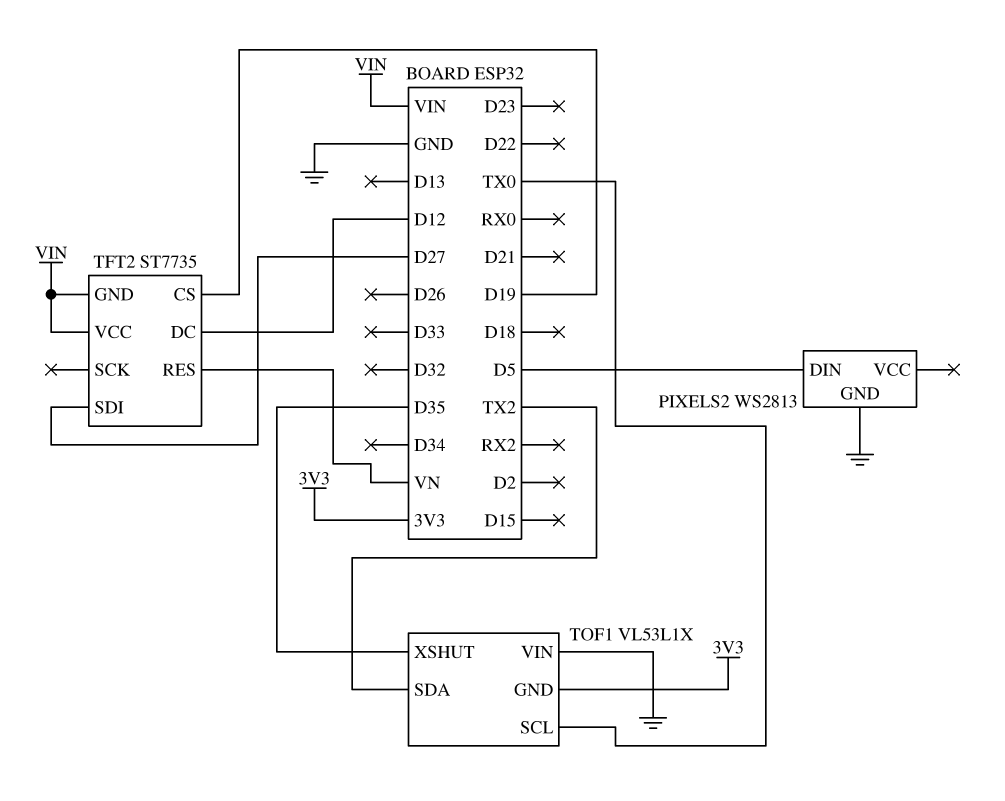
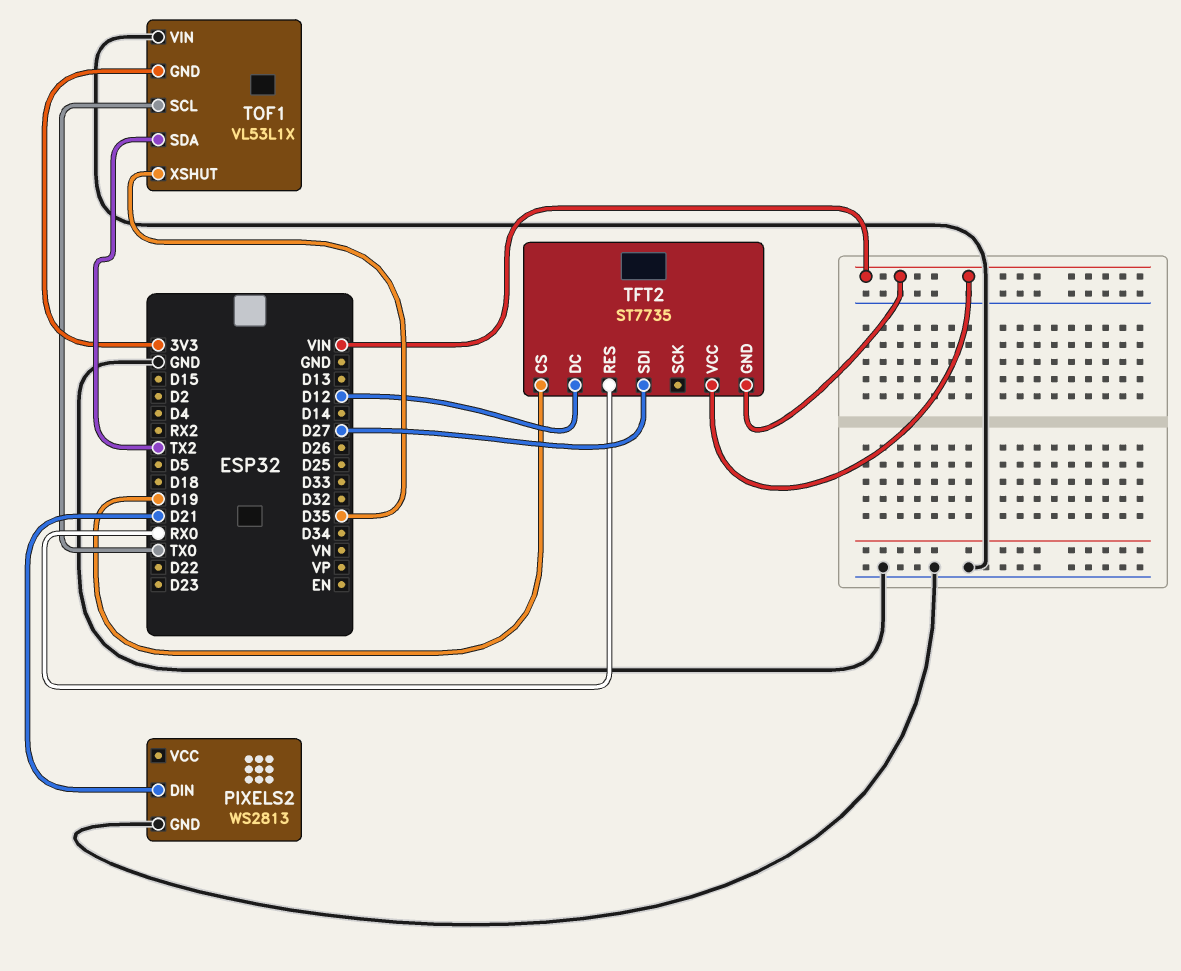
PIXELS2 pin DIN: D5 -> D21
TFT2 pin RES: VN -> RX0

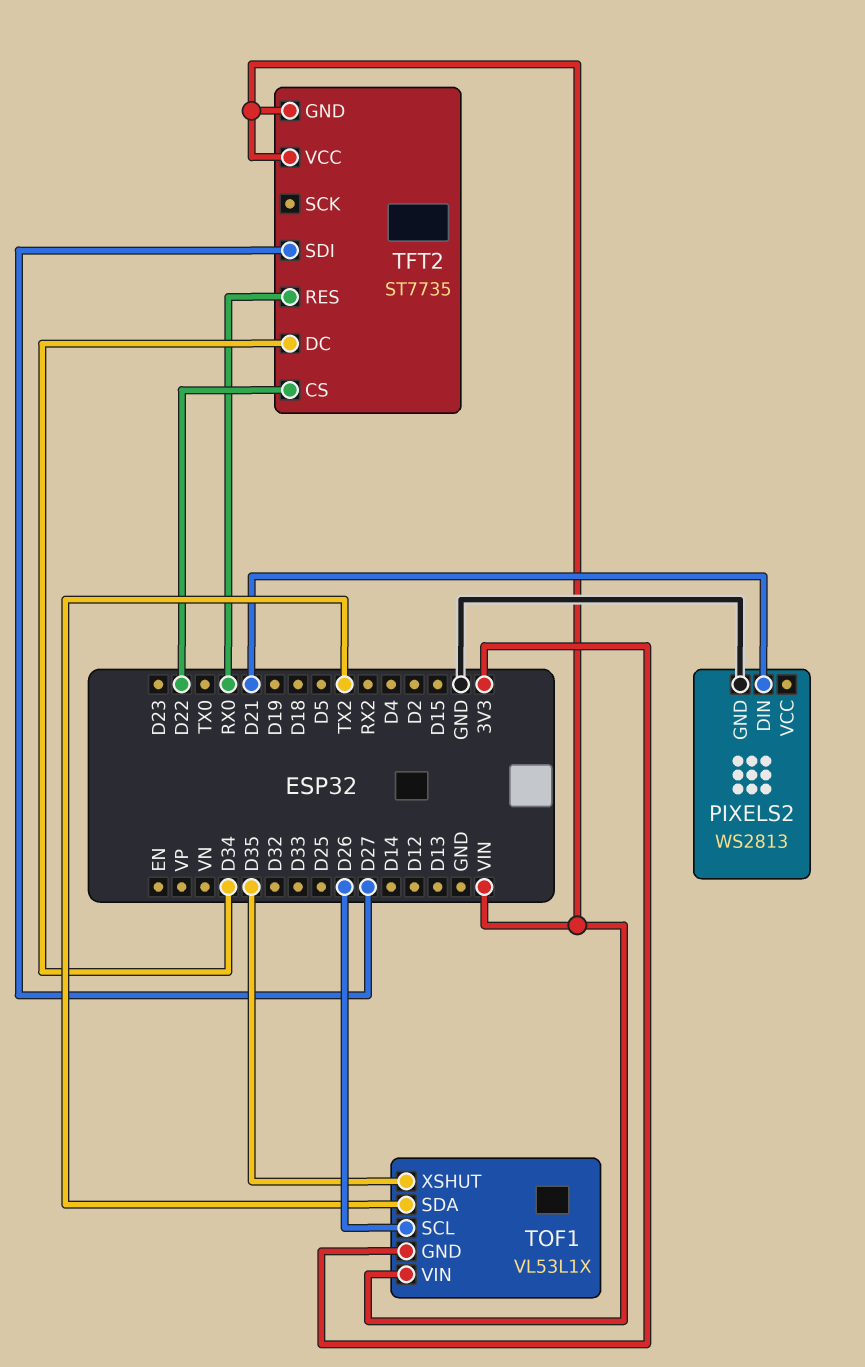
TFT2 pin CS: D19 -> D22
TFT2 pin DC: D12 -> D34
TOF1 pin SCL: TX0 -> D26
TOF1 pin VIN: GND -> VIN

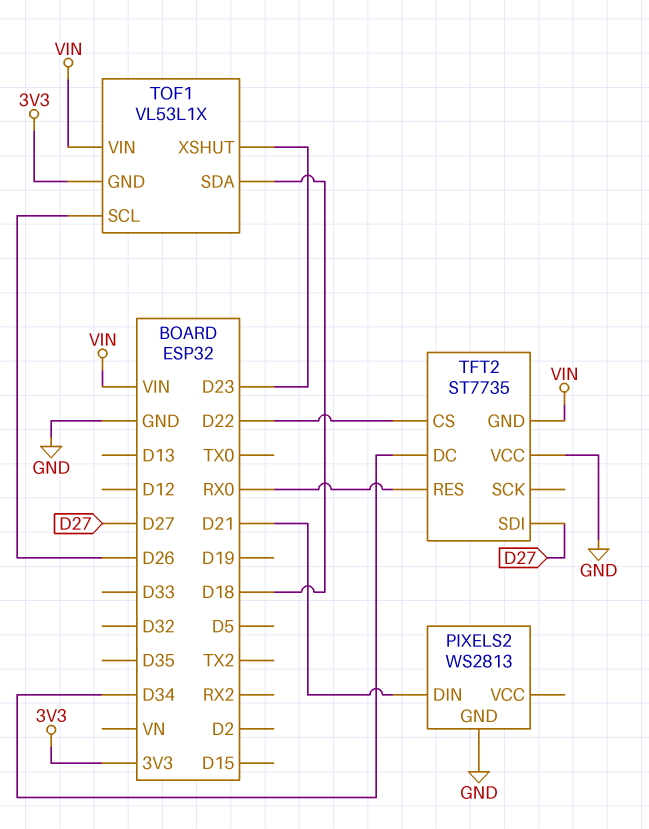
TFT2 pin VCC: VIN -> GND
TOF1 pin SDA: TX2 -> D18
TOF1 pin XSHUT: D35 -> D23

